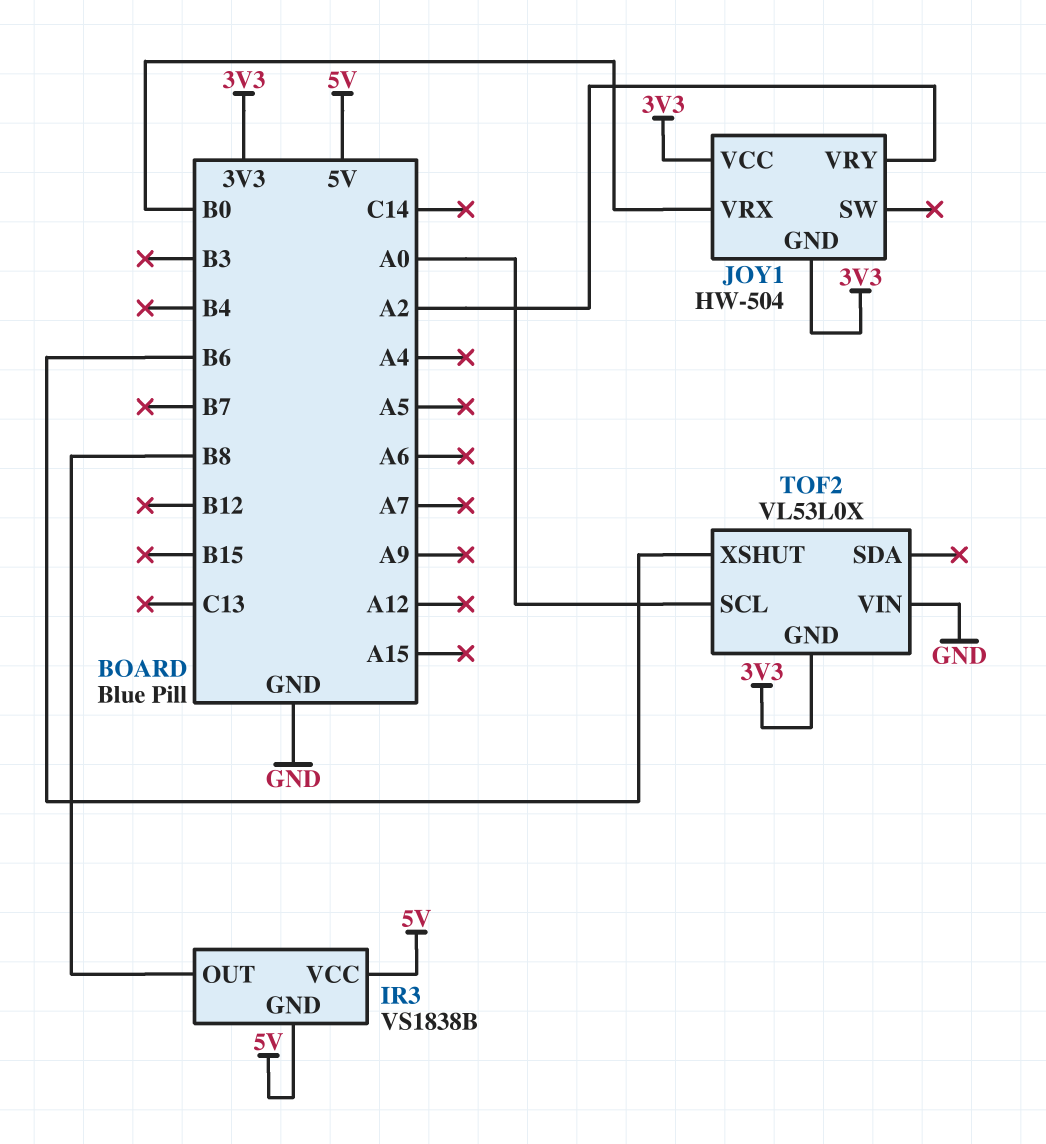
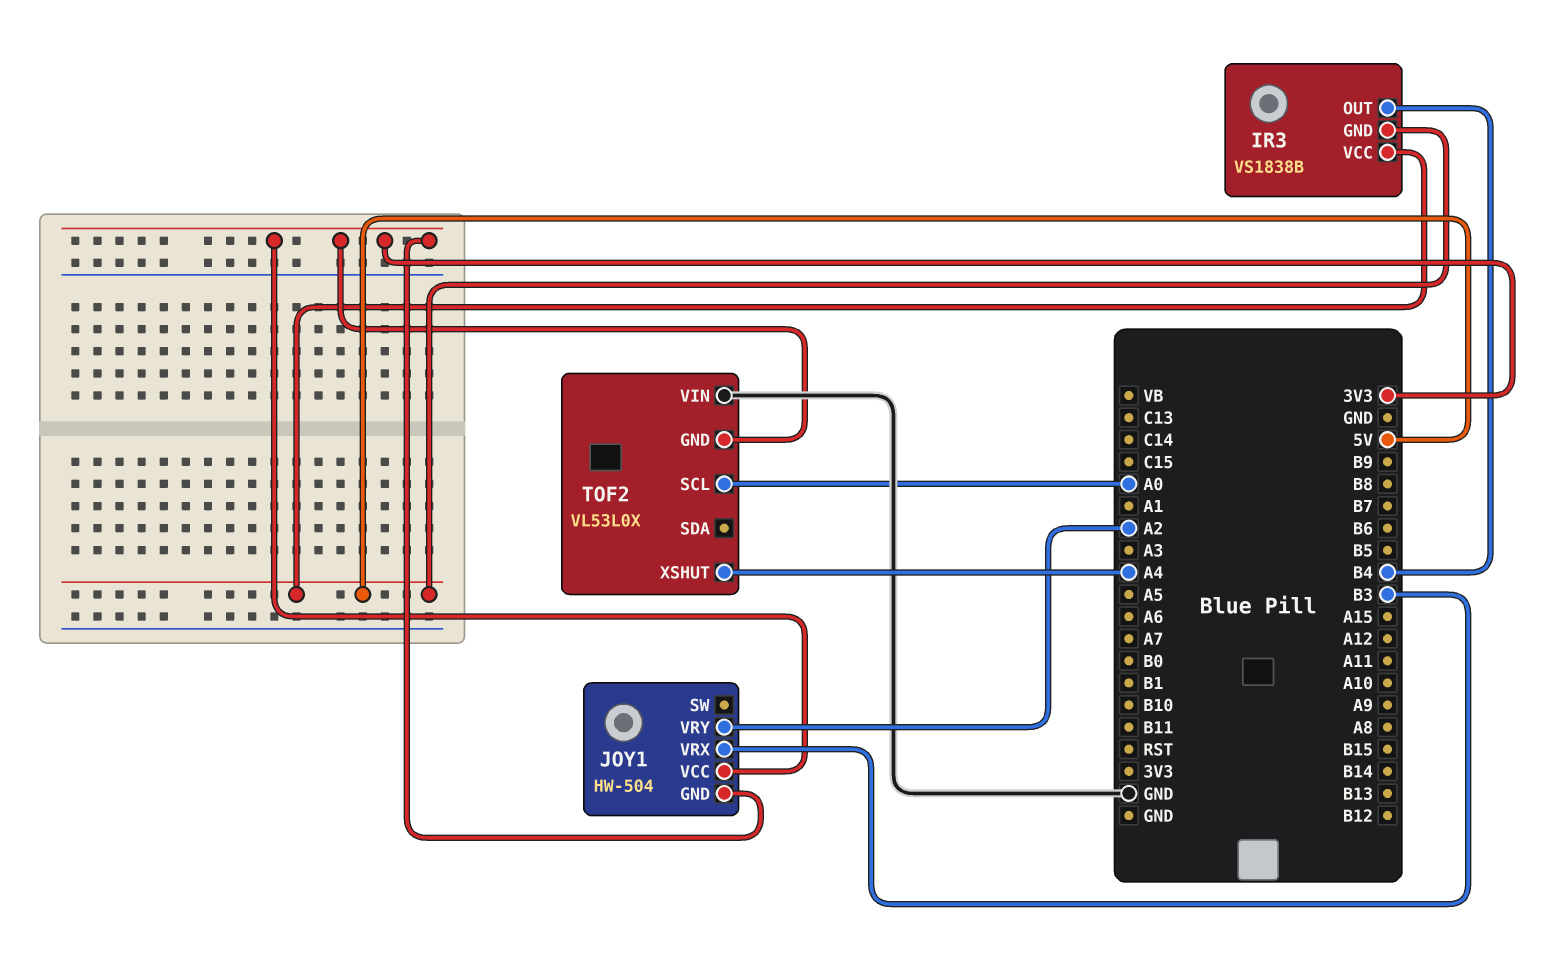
IR3 pin OUT: B8 -> B4
JOY1 pin VRX: B0 -> B3
TOF2 pin XSHUT: B6 -> A4

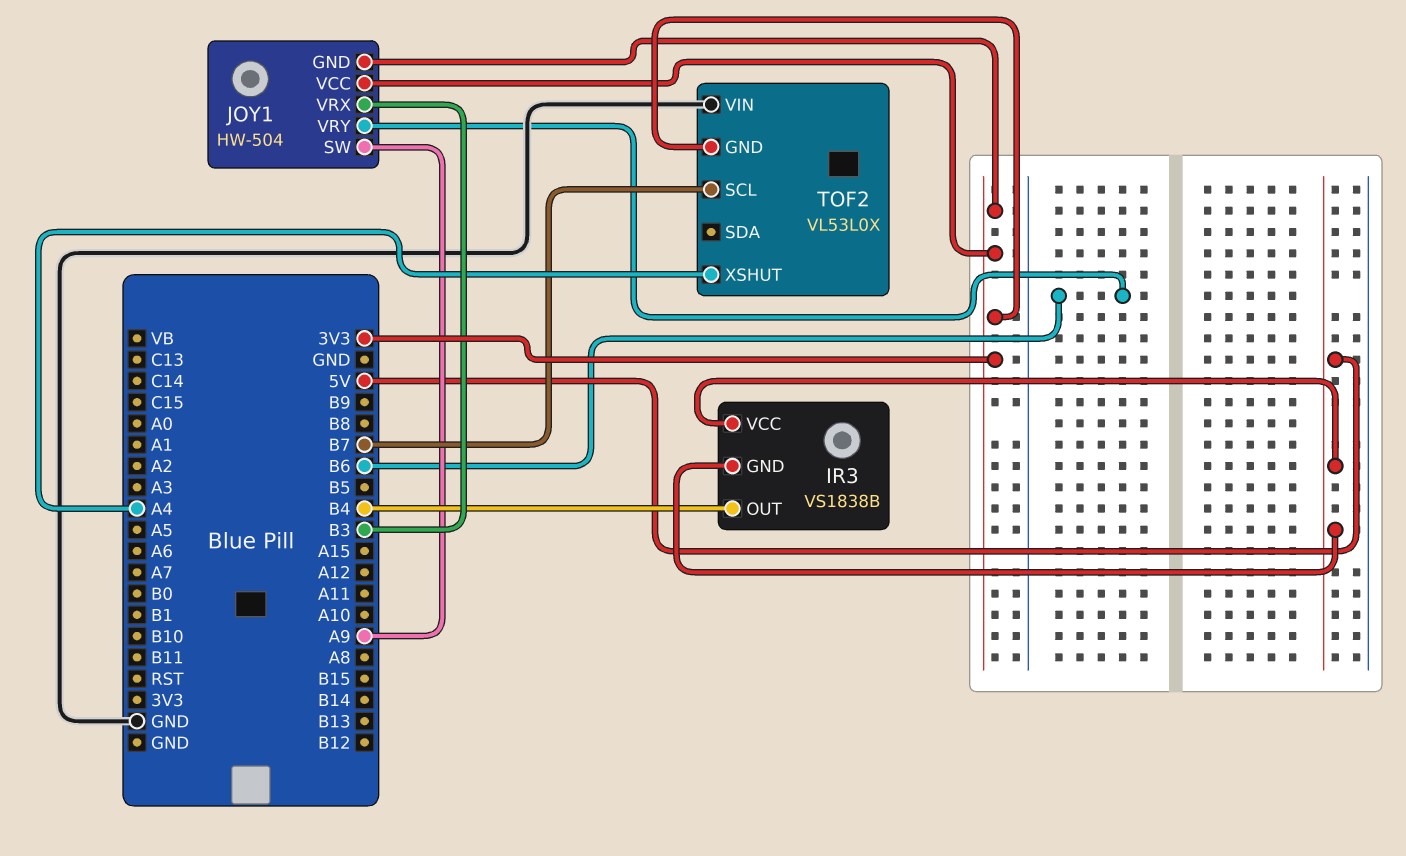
JOY1 pin SW: none -> A9
JOY1 pin VRY: A2 -> B6
TOF2 pin SCL: A0 -> B7

